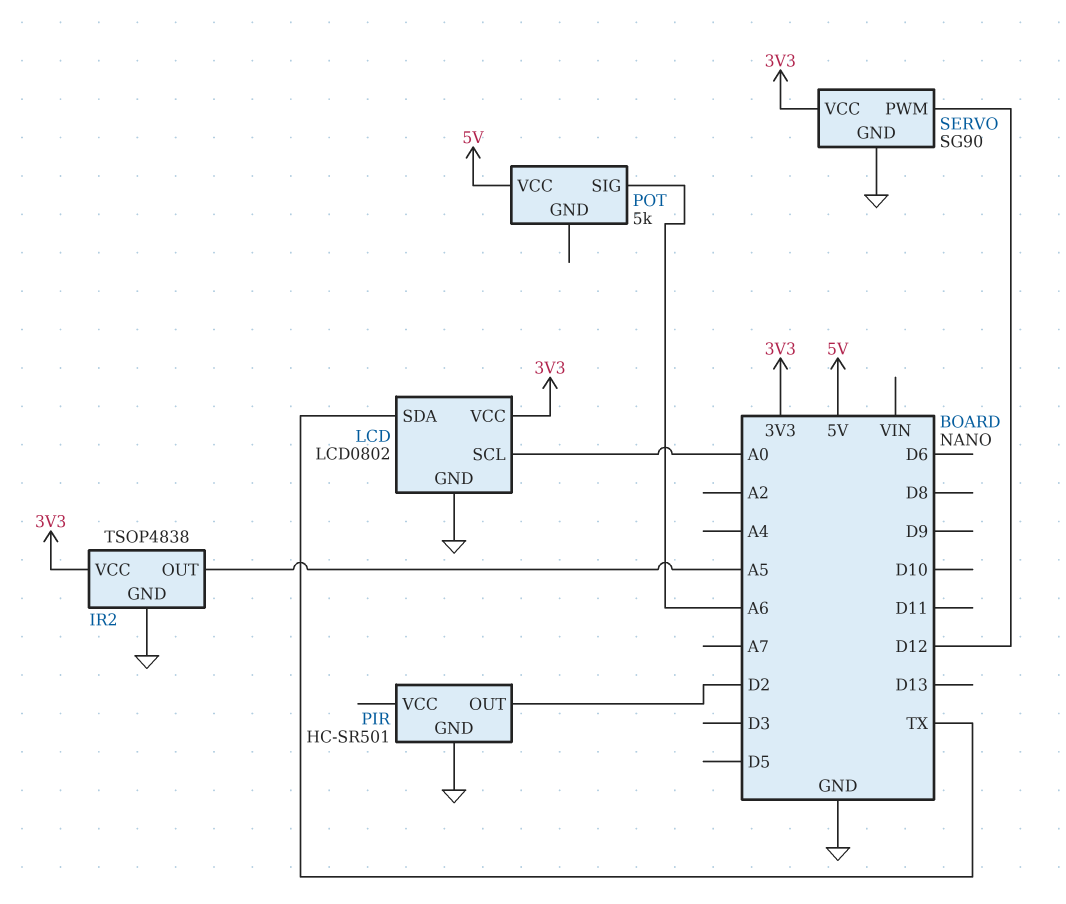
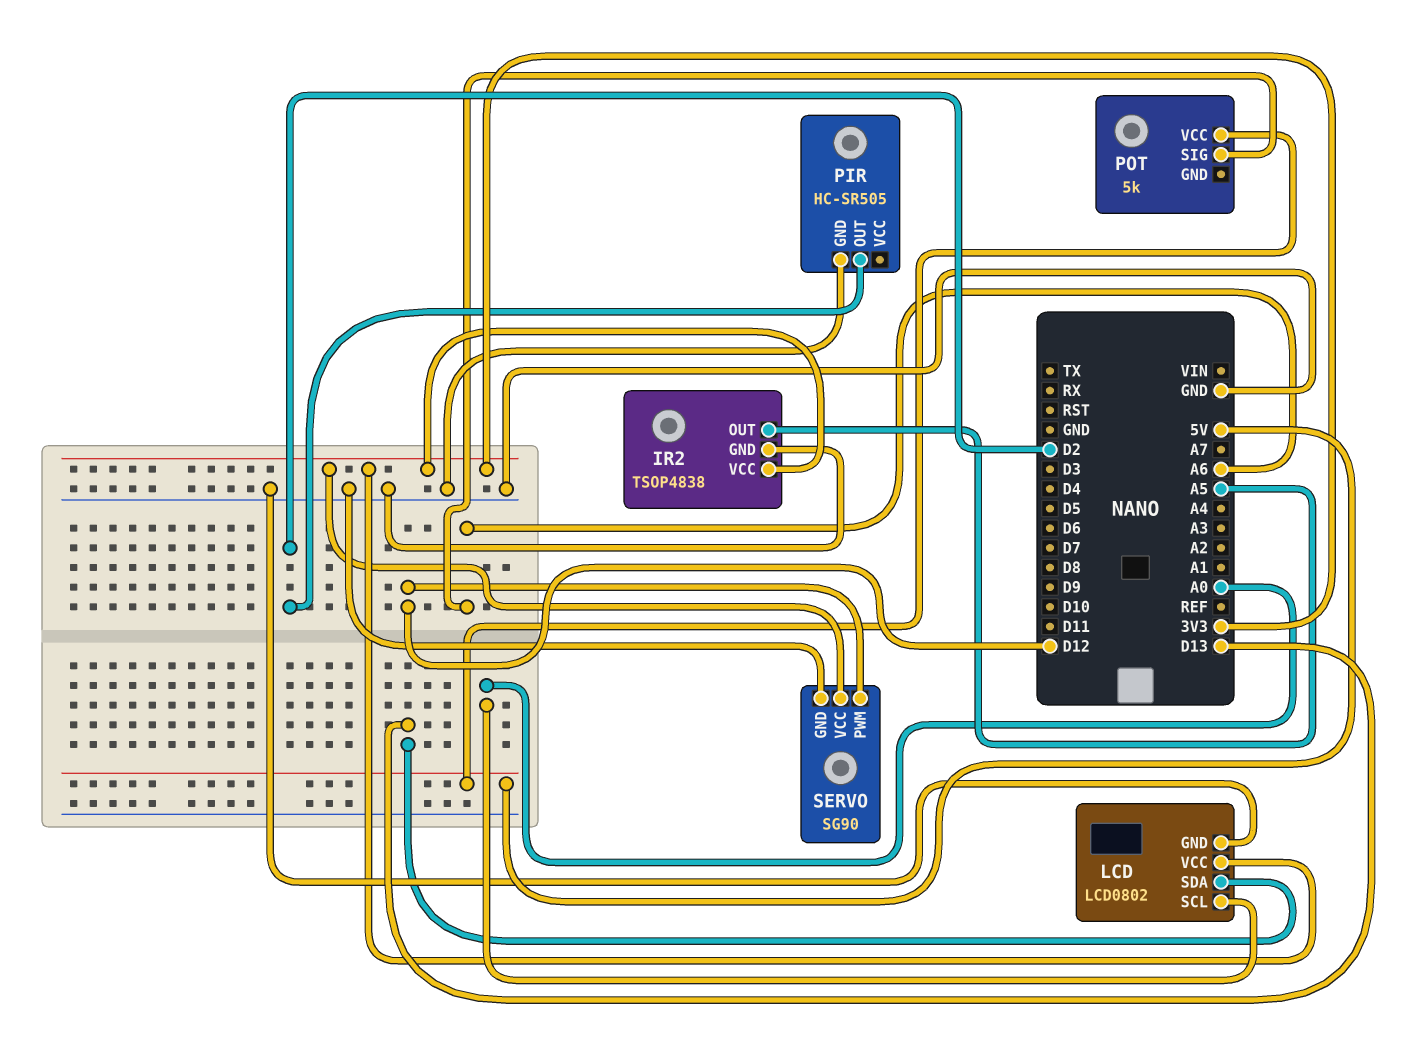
LCD pin SDA: TX -> D13
PIR: HC-SR501 -> HC-SR505

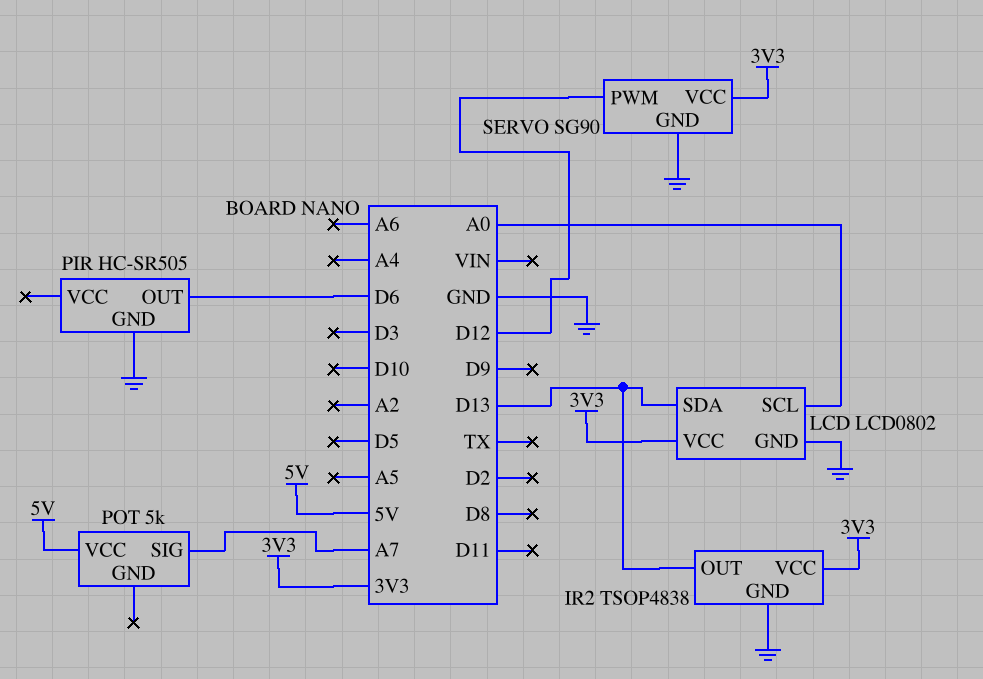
IR2 pin OUT: A5 -> D13
PIR pin OUT: D2 -> D6
POT pin SIG: A6 -> A7

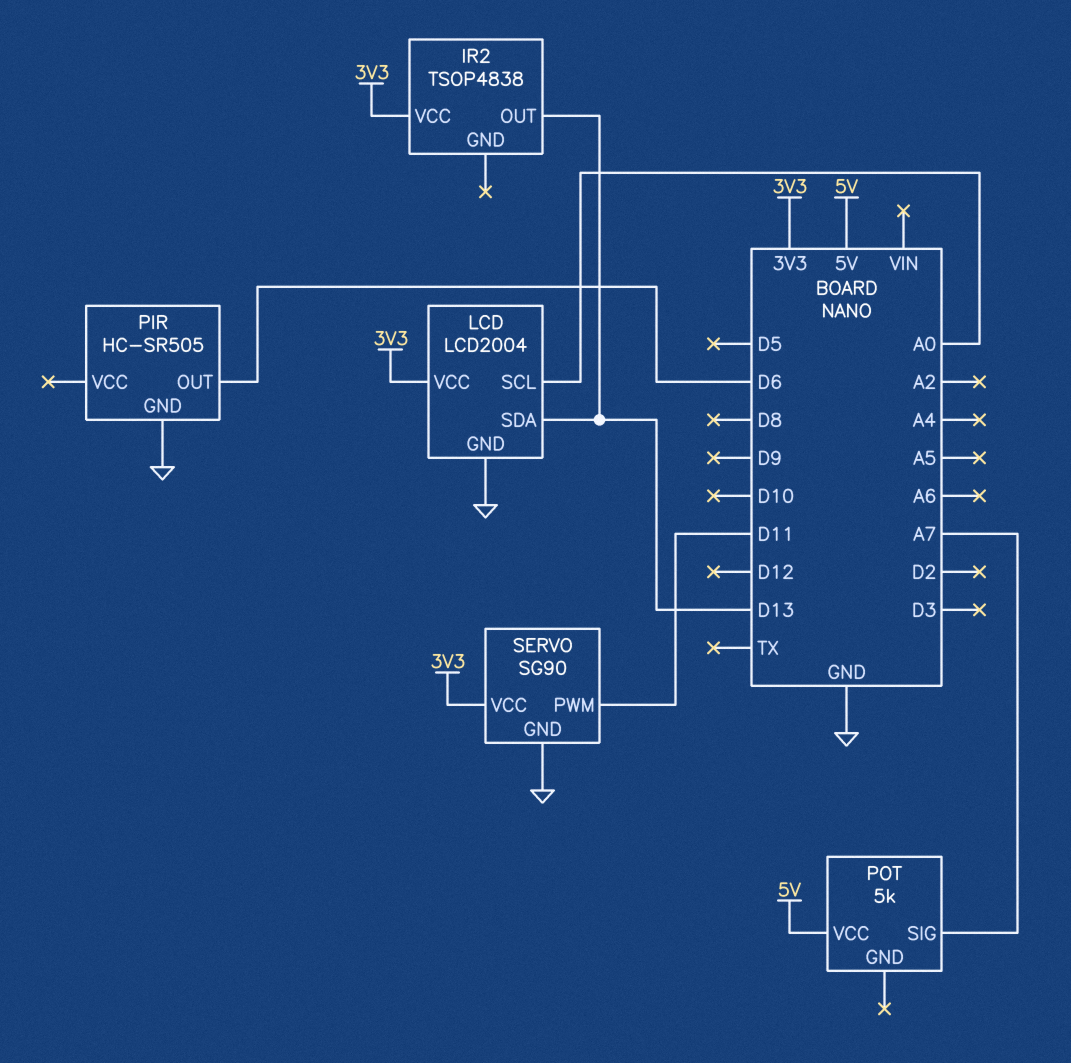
IR2 pin GND: GND -> none
LCD: LCD0802 -> LCD2004
SERVO pin PWM: D12 -> D11

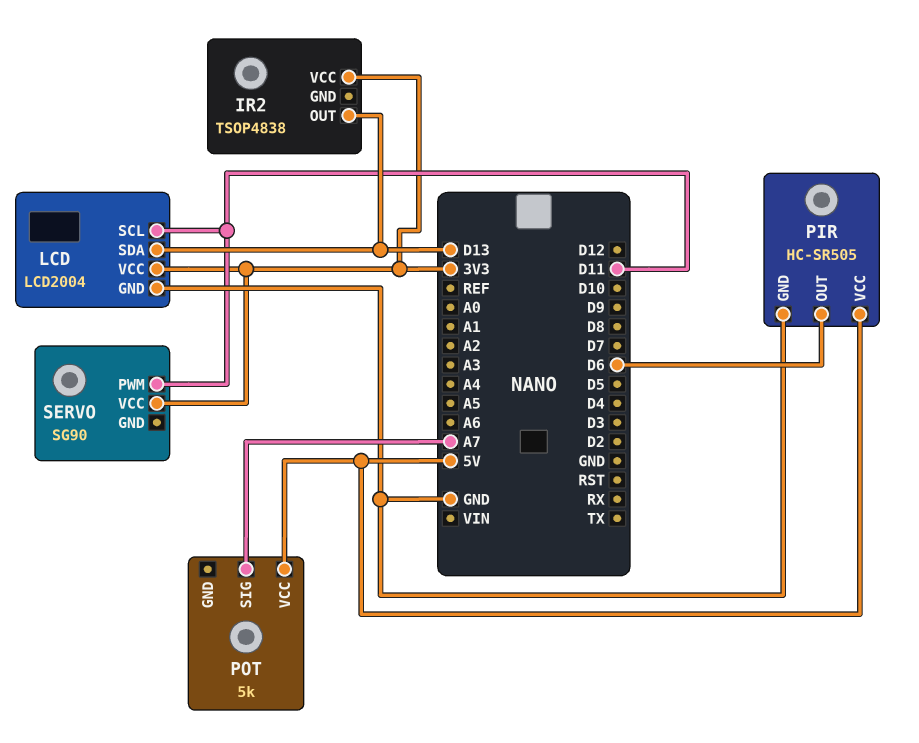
LCD pin SCL: A0 -> D11
PIR pin VCC: none -> 5V
SERVO pin GND: GND -> none

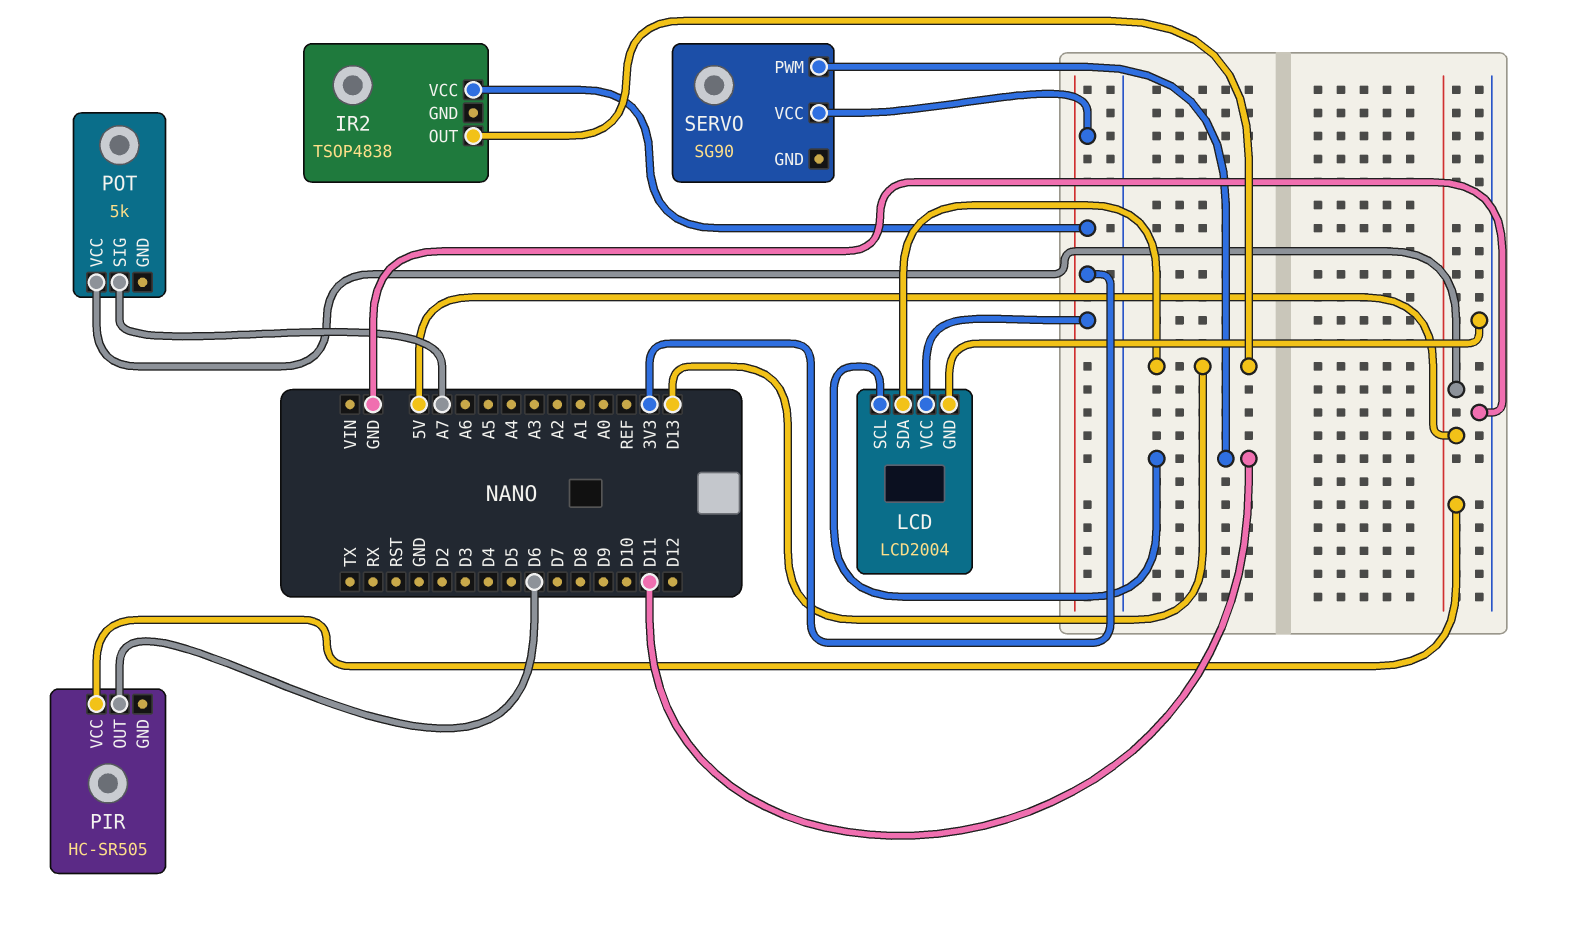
PIR pin GND: GND -> none

